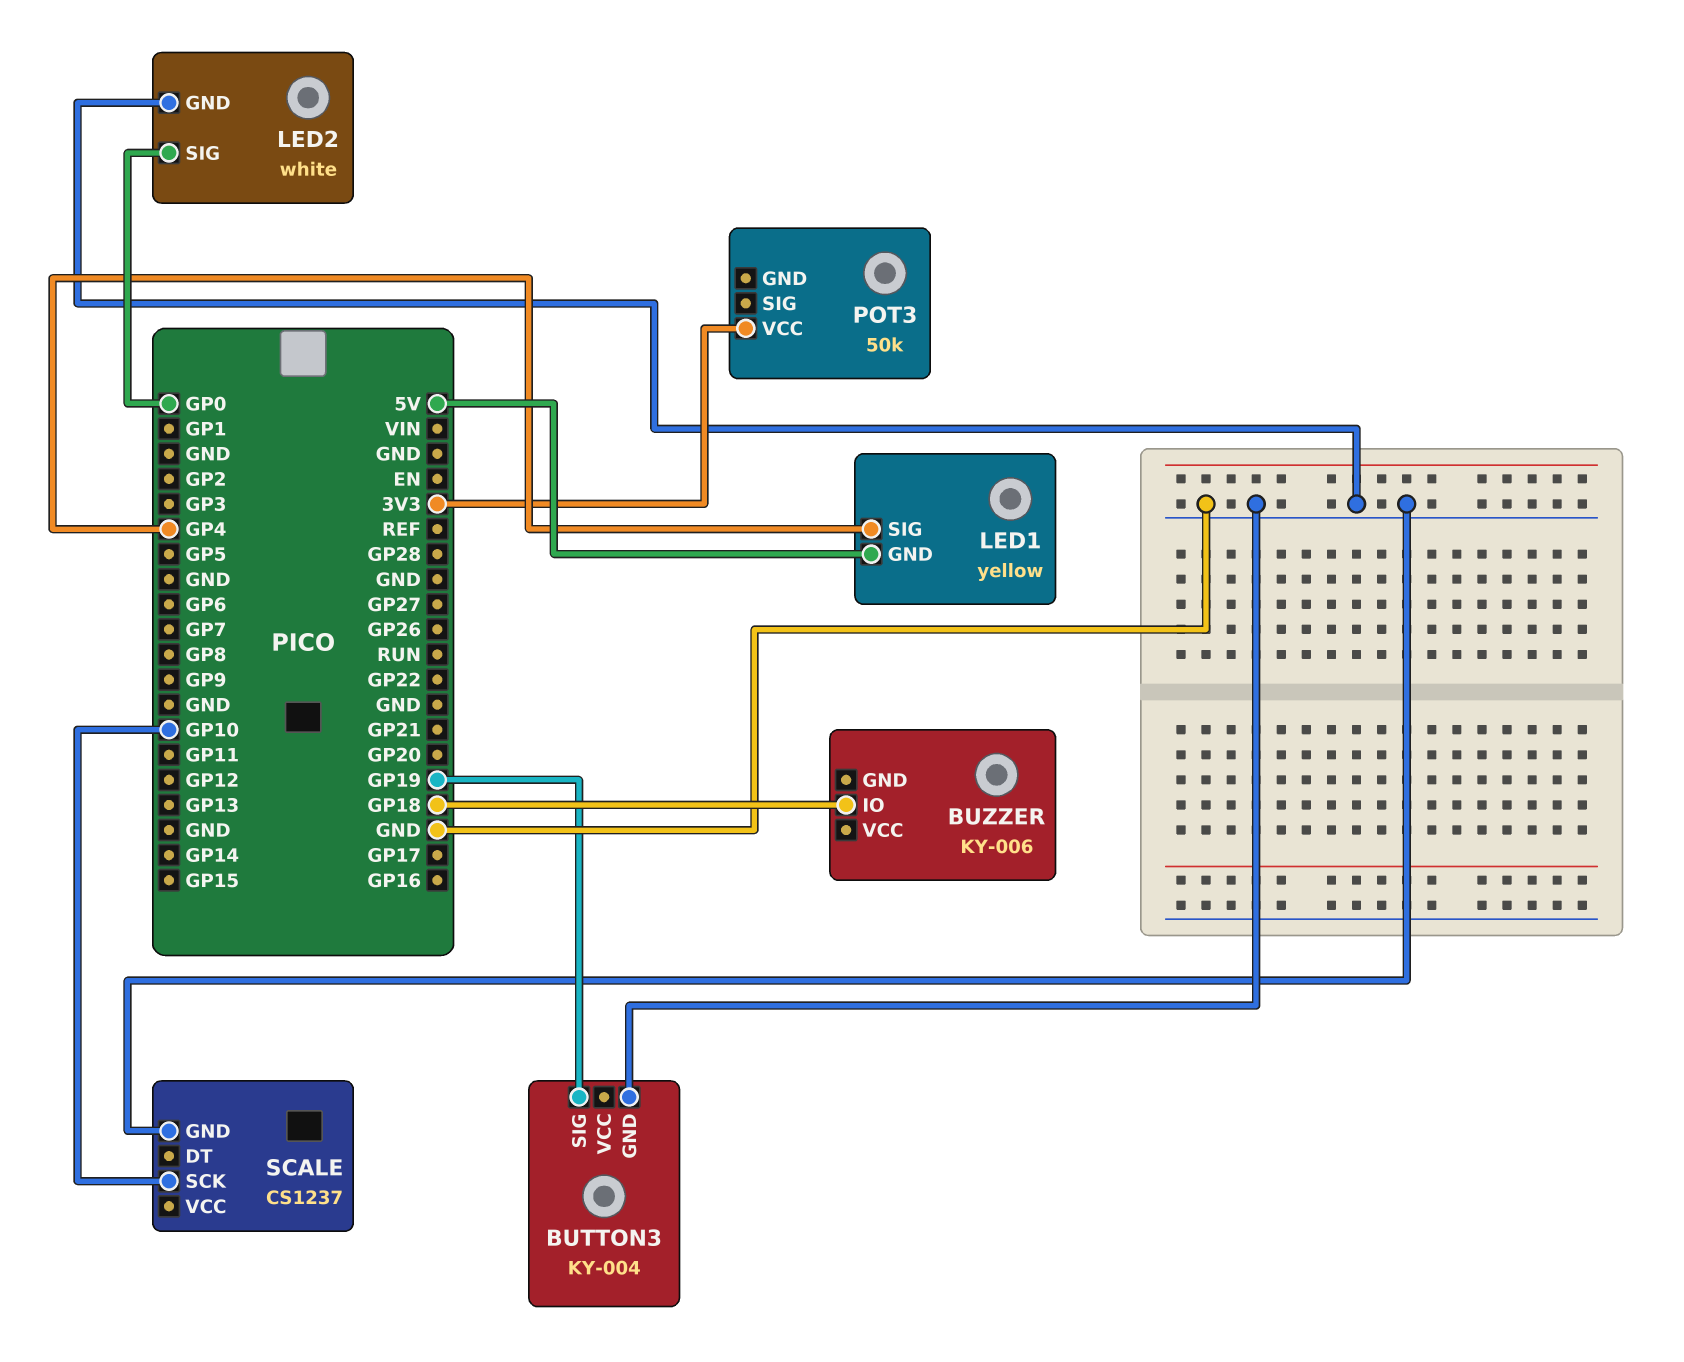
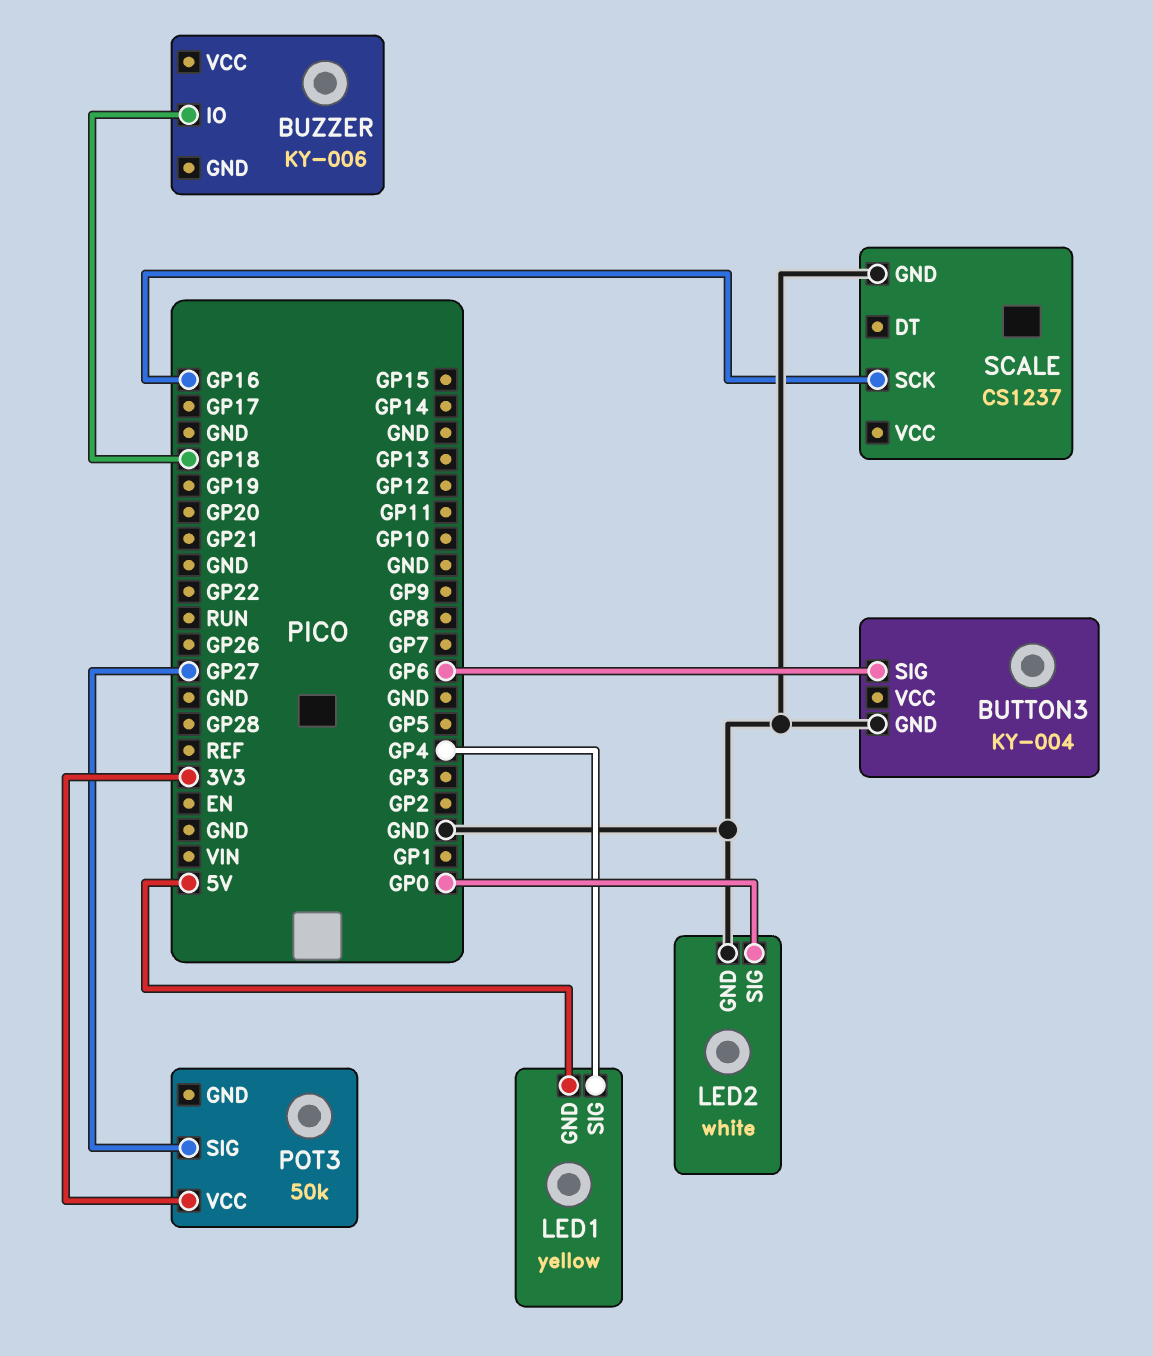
BUTTON3 pin SIG: GP19 -> GP6
POT3 pin SIG: none -> GP27
SCALE pin SCK: GP10 -> GP16

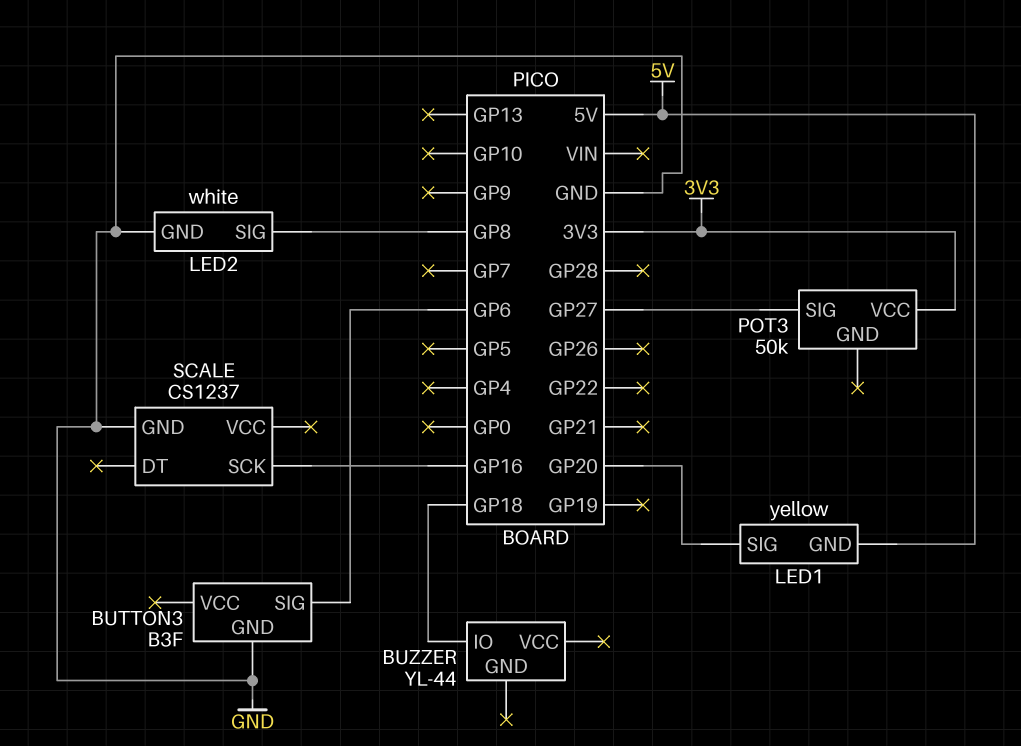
BUTTON3: KY-004 -> B3F
BUZZER: KY-006 -> YL-44
LED1 pin SIG: GP4 -> GP20
LED2 pin SIG: GP0 -> GP8

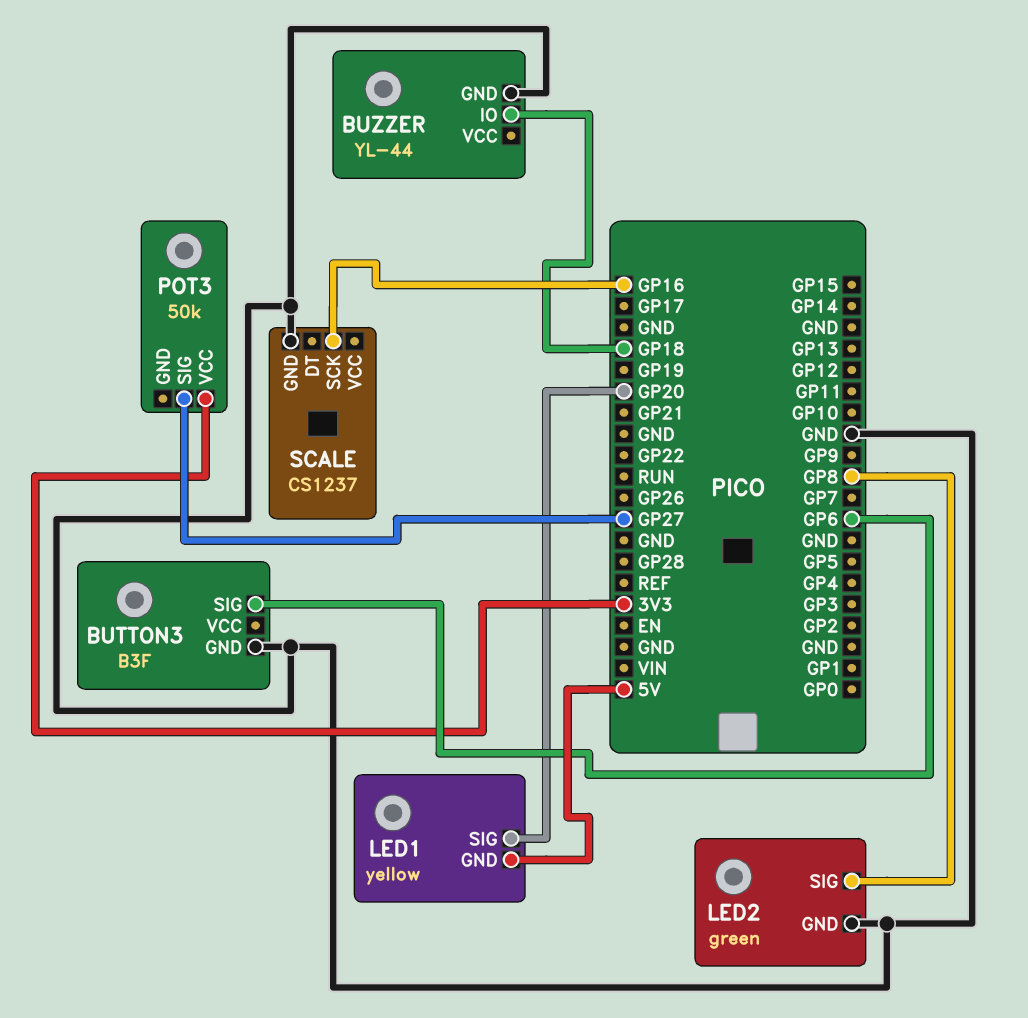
BUZZER pin GND: none -> GND
LED2: white -> green

